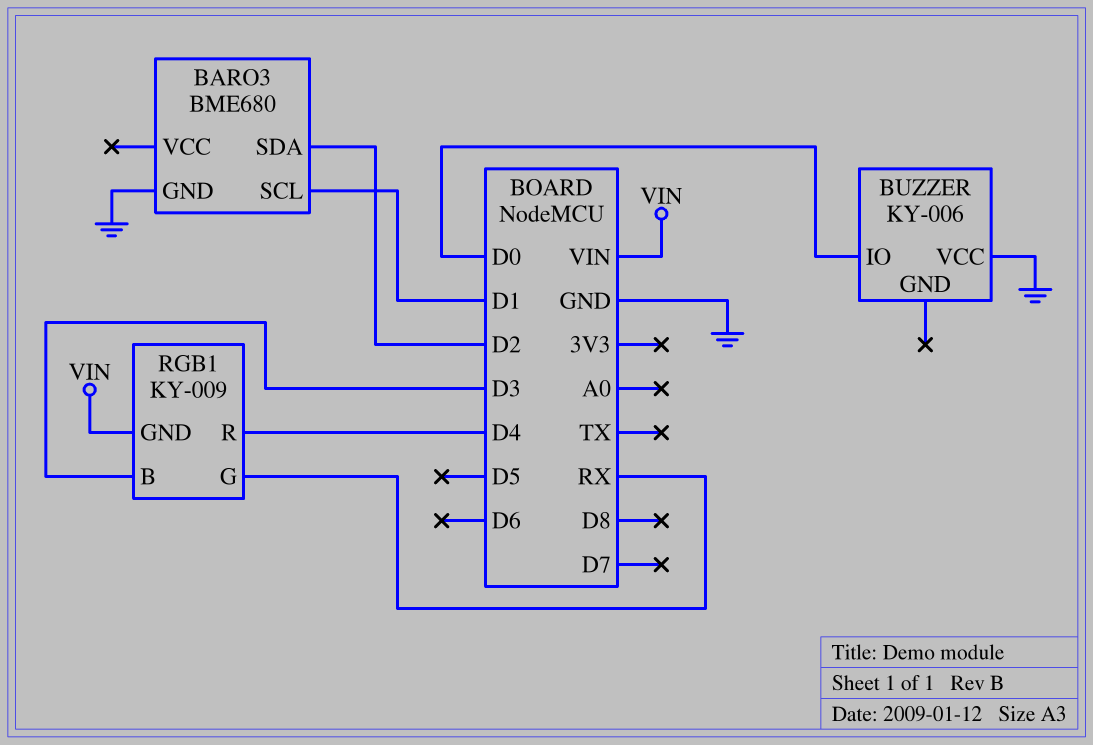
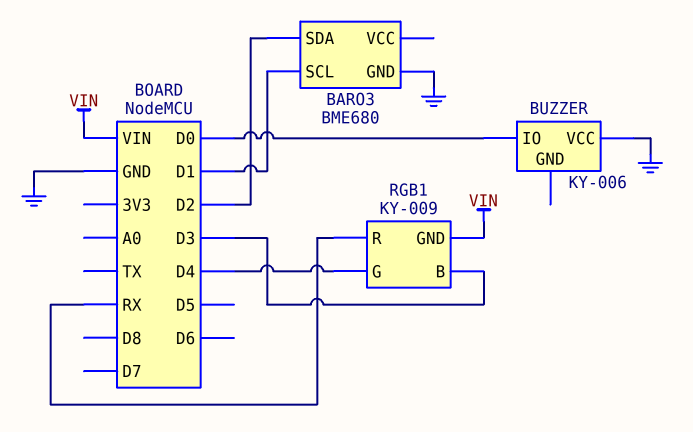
RGB1 pin G: RX -> D4
RGB1 pin R: D4 -> RX

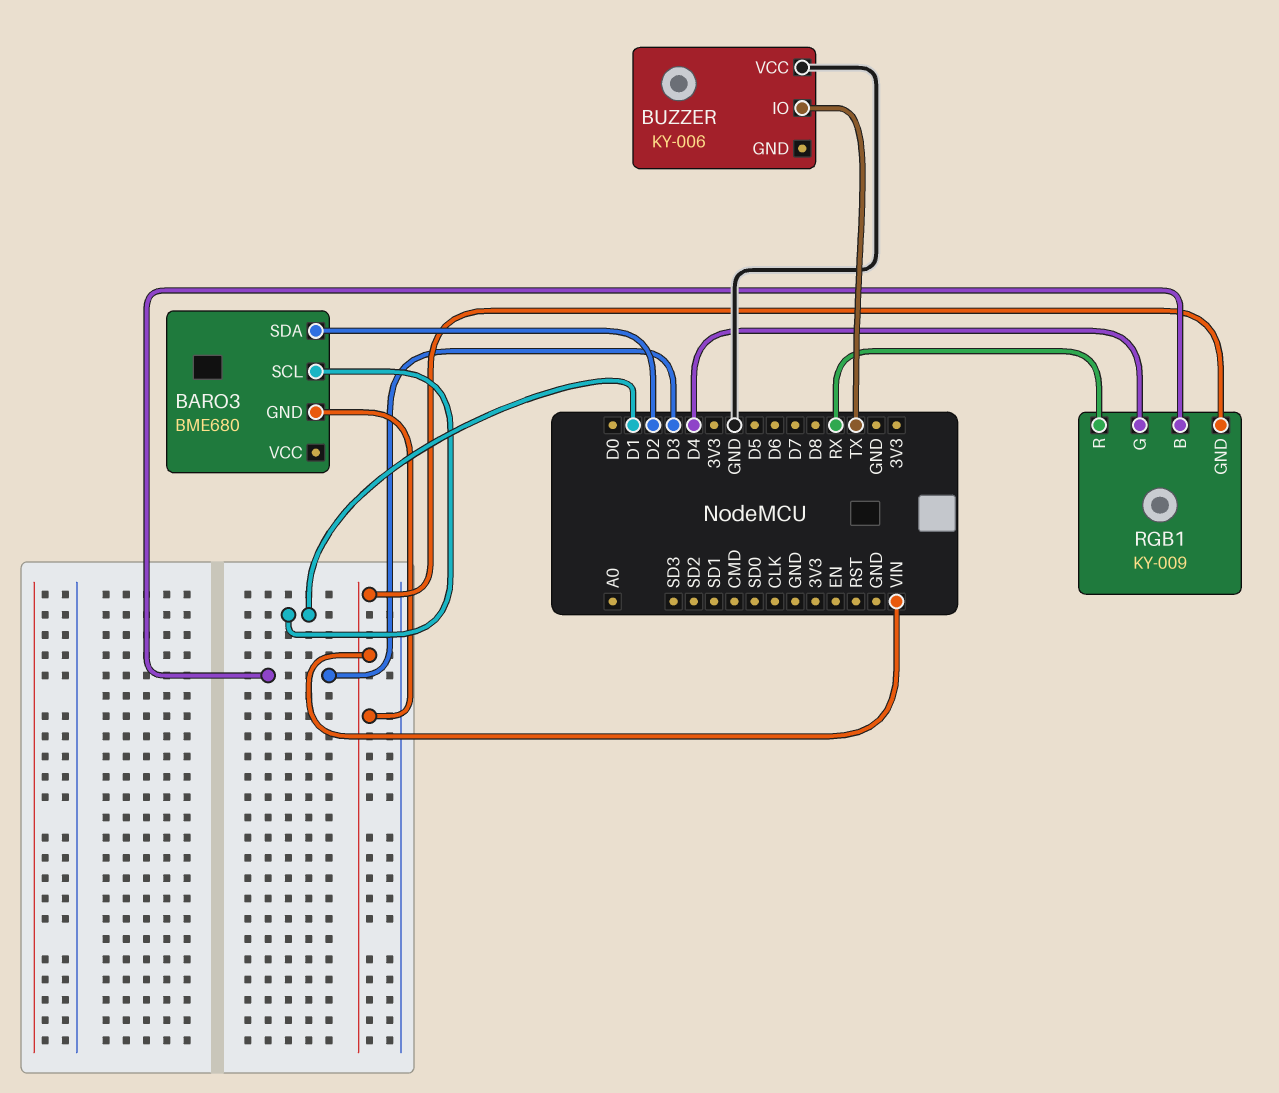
BARO3 pin GND: GND -> VIN
BUZZER pin IO: D0 -> TX

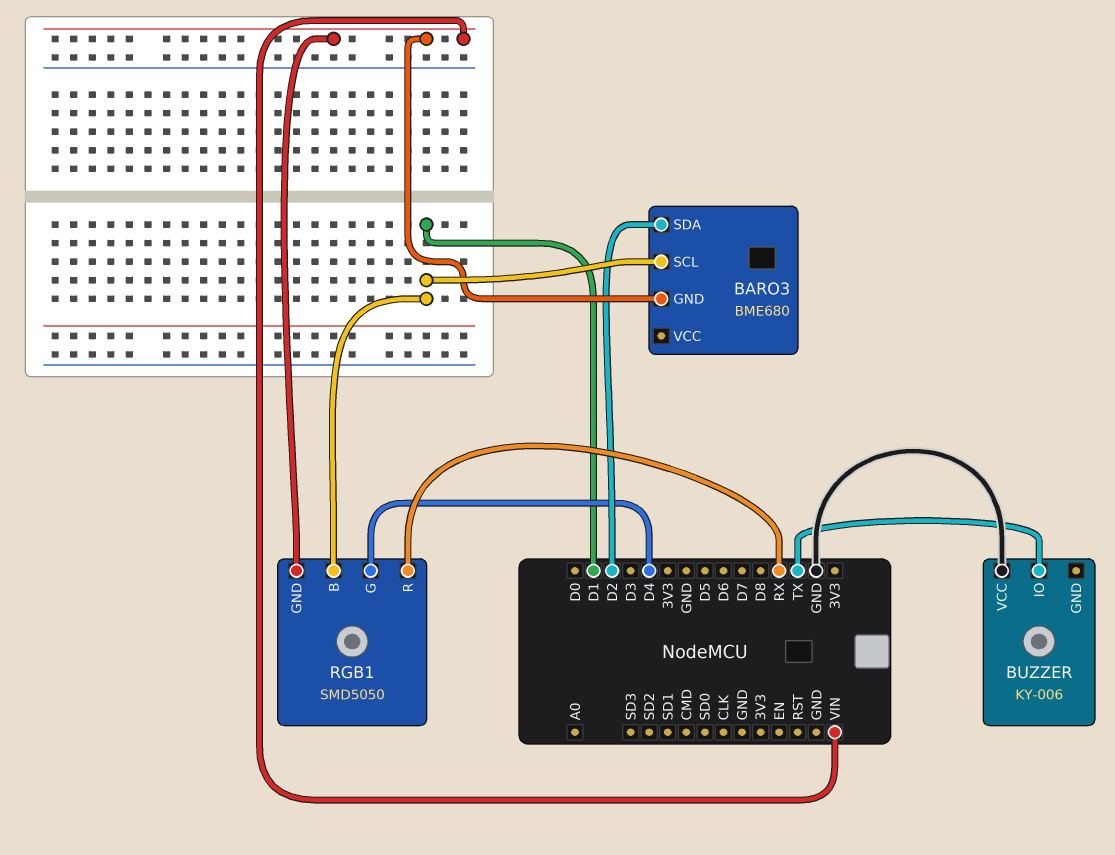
RGB1: KY-009 -> SMD5050
RGB1 pin B: D3 -> D1

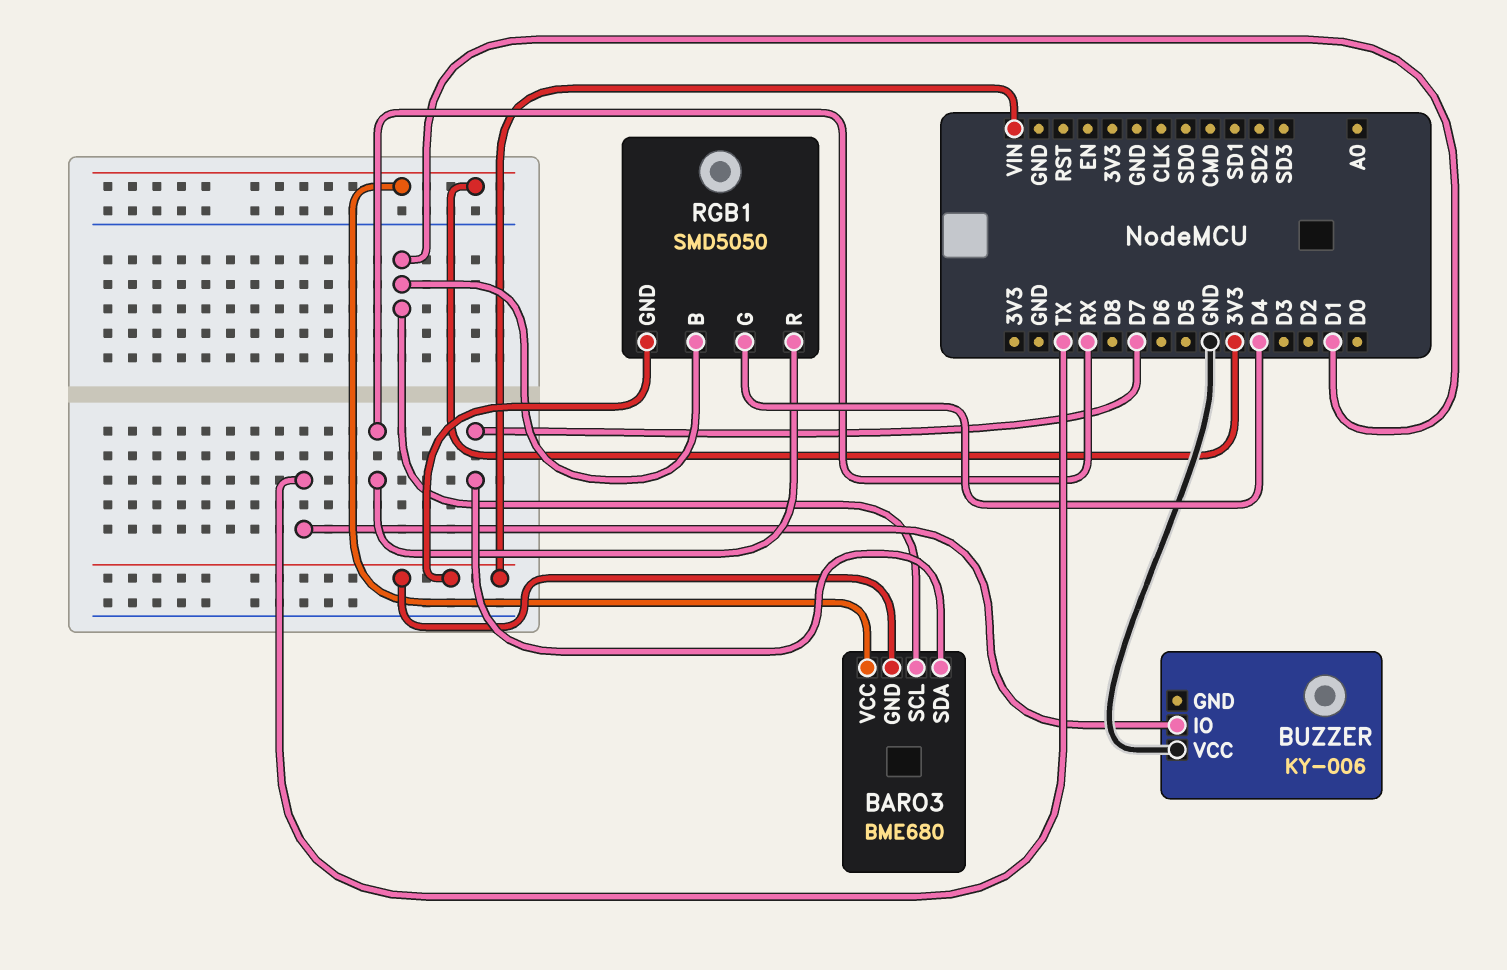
BARO3 pin SDA: D2 -> D7
BARO3 pin VCC: none -> 3V3

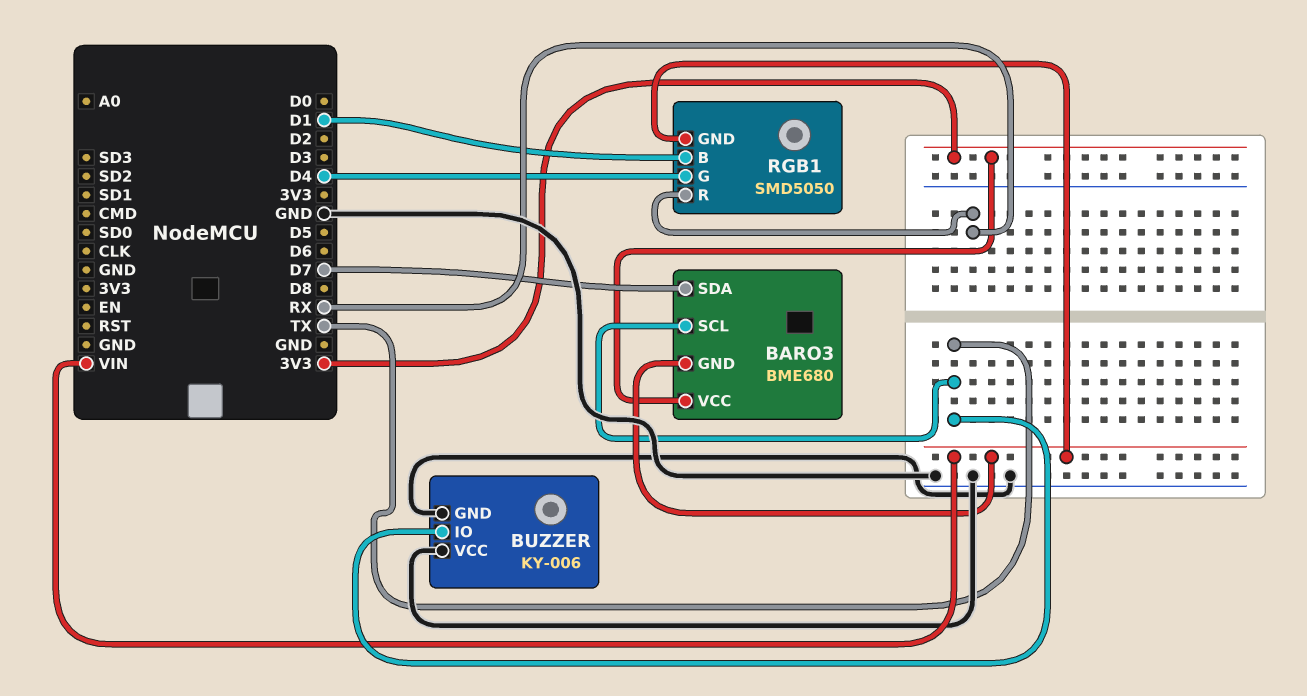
BARO3 pin SCL: D1 -> TX
BUZZER pin GND: none -> GND

